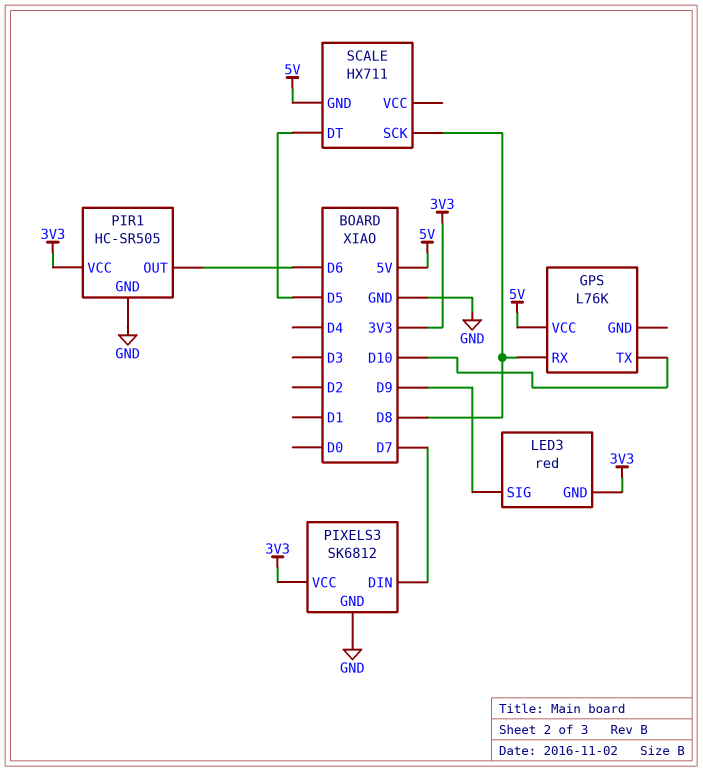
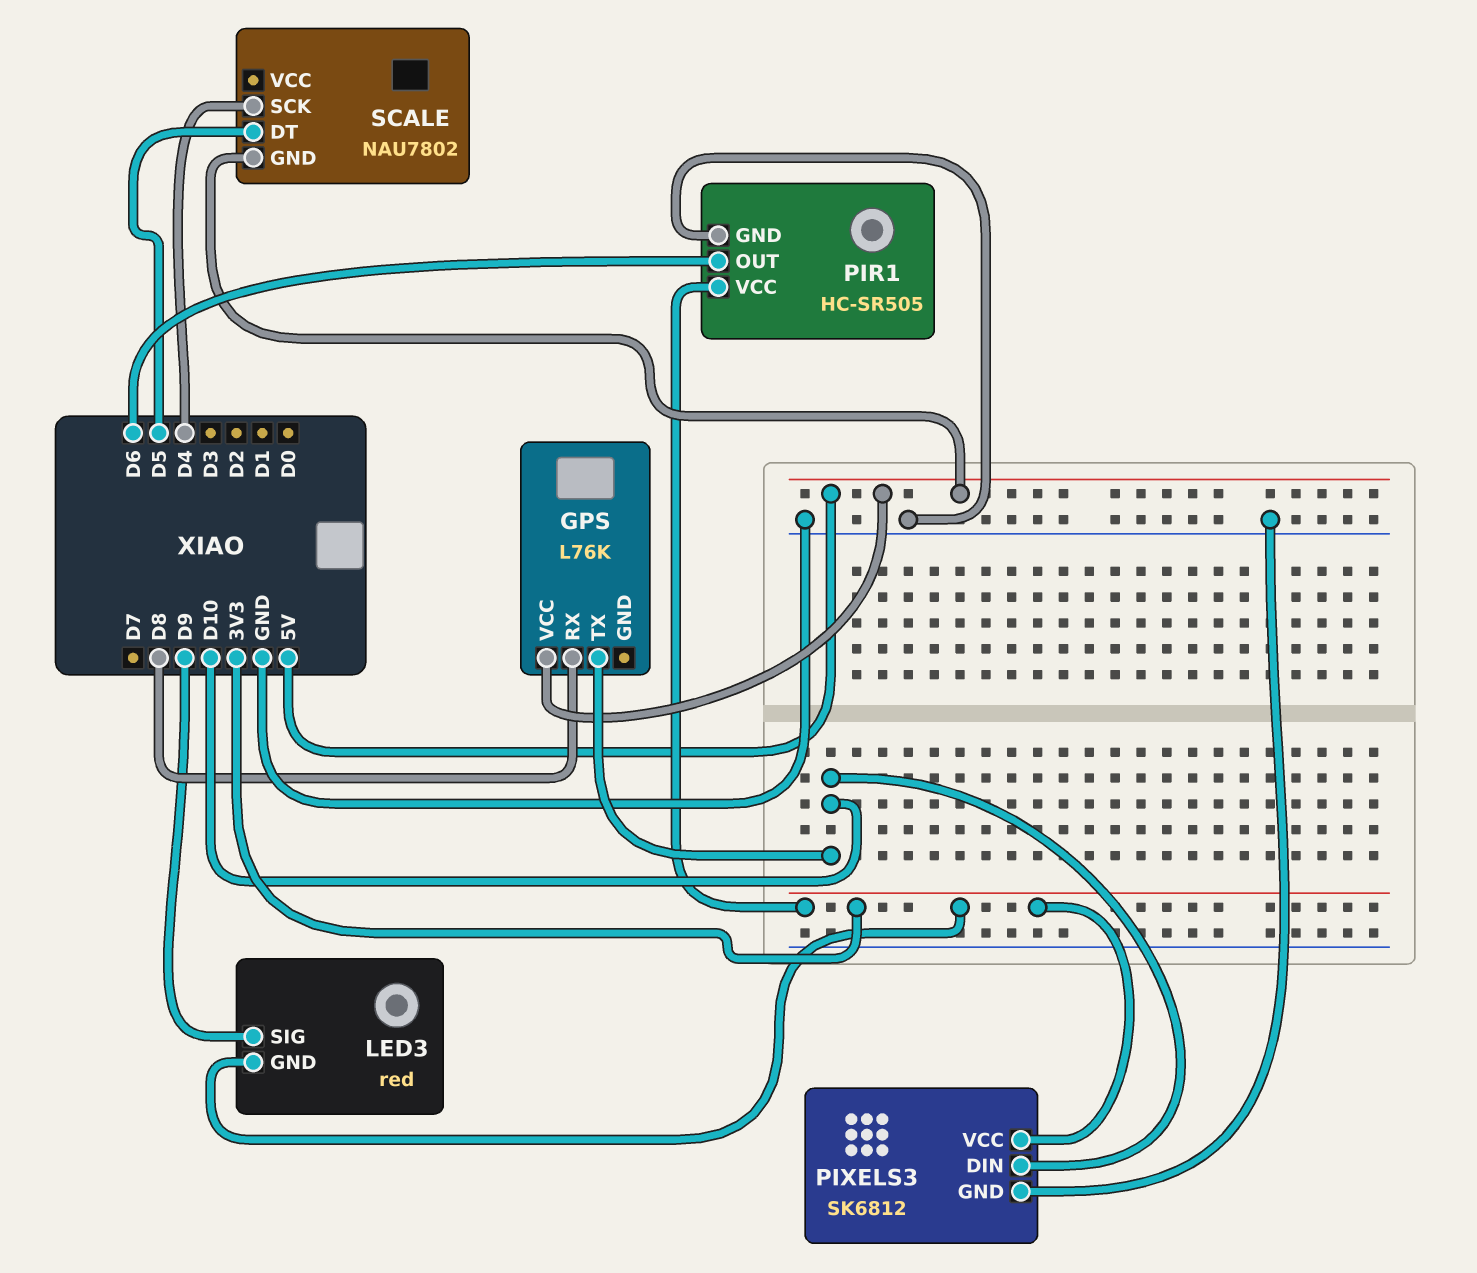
PIXELS3 pin DIN: D7 -> D10
SCALE: HX711 -> NAU7802
SCALE pin SCK: D8 -> D4

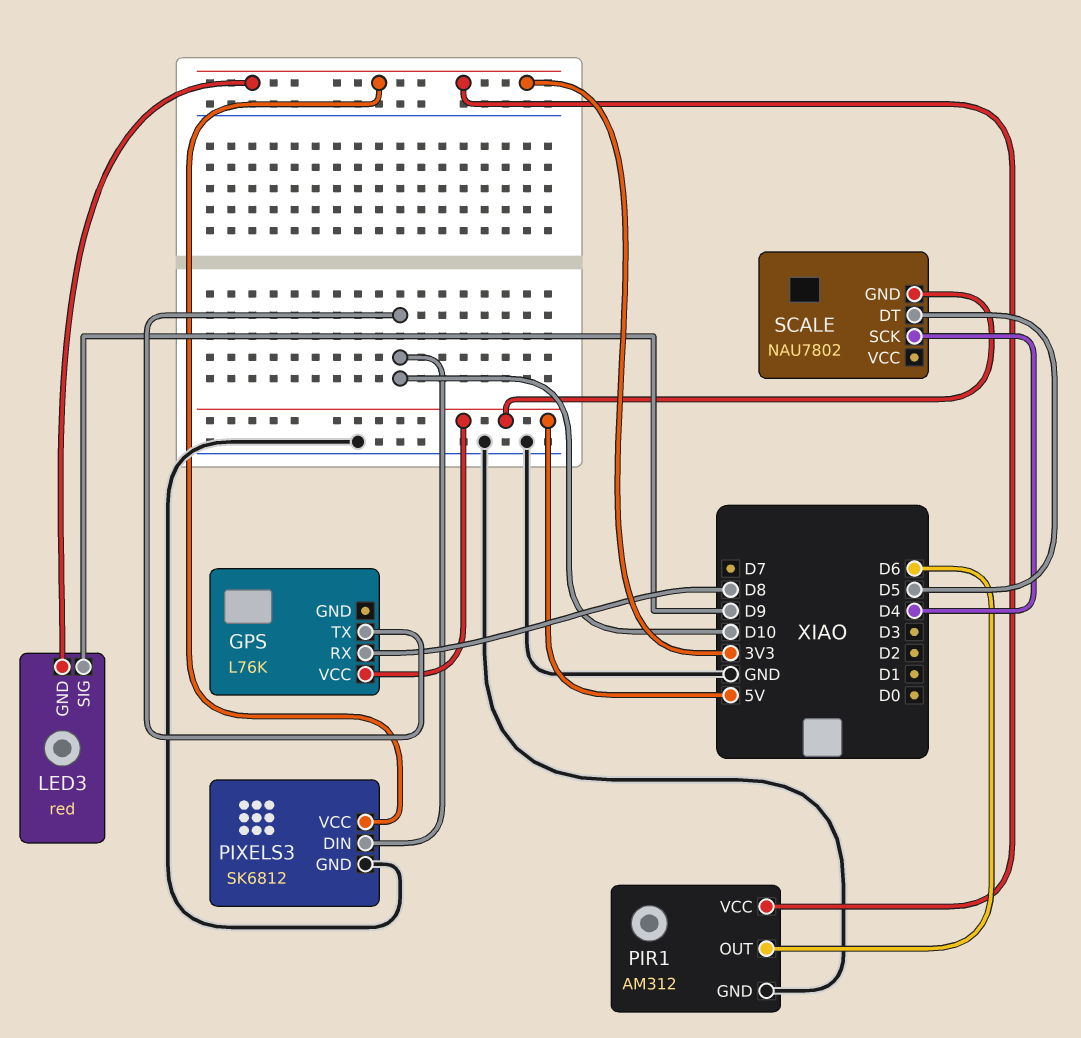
PIR1: HC-SR505 -> AM312

